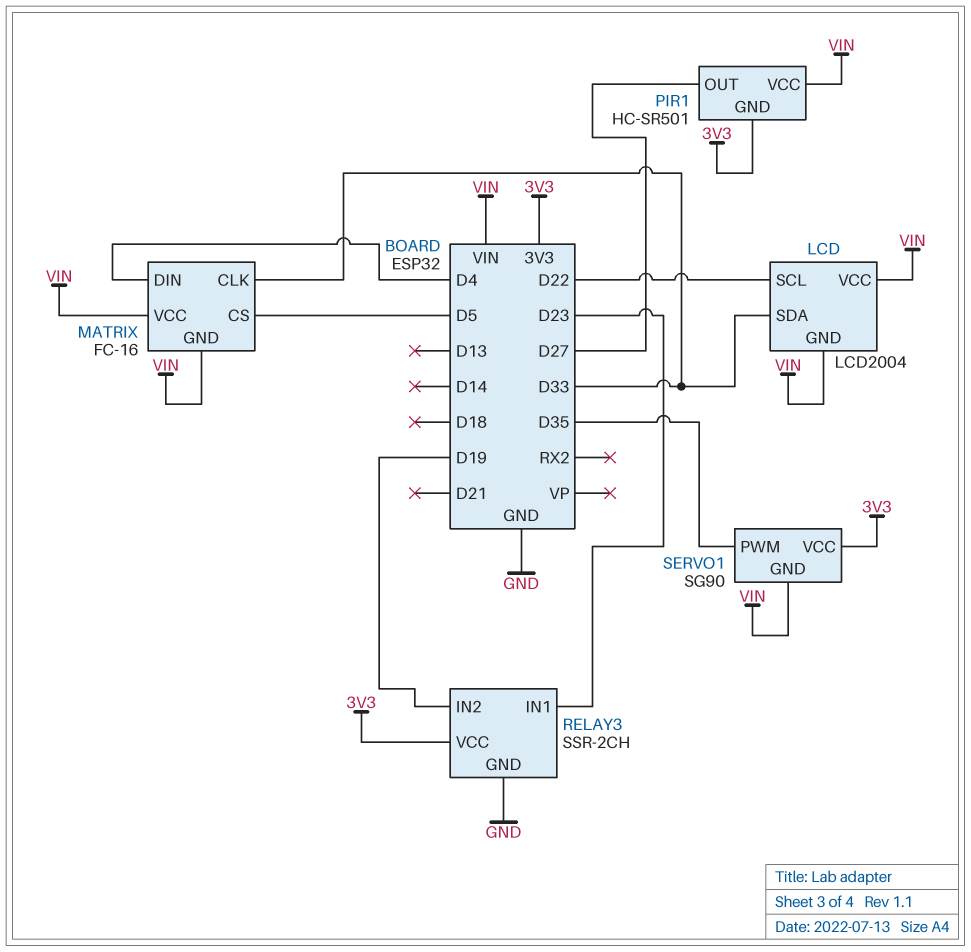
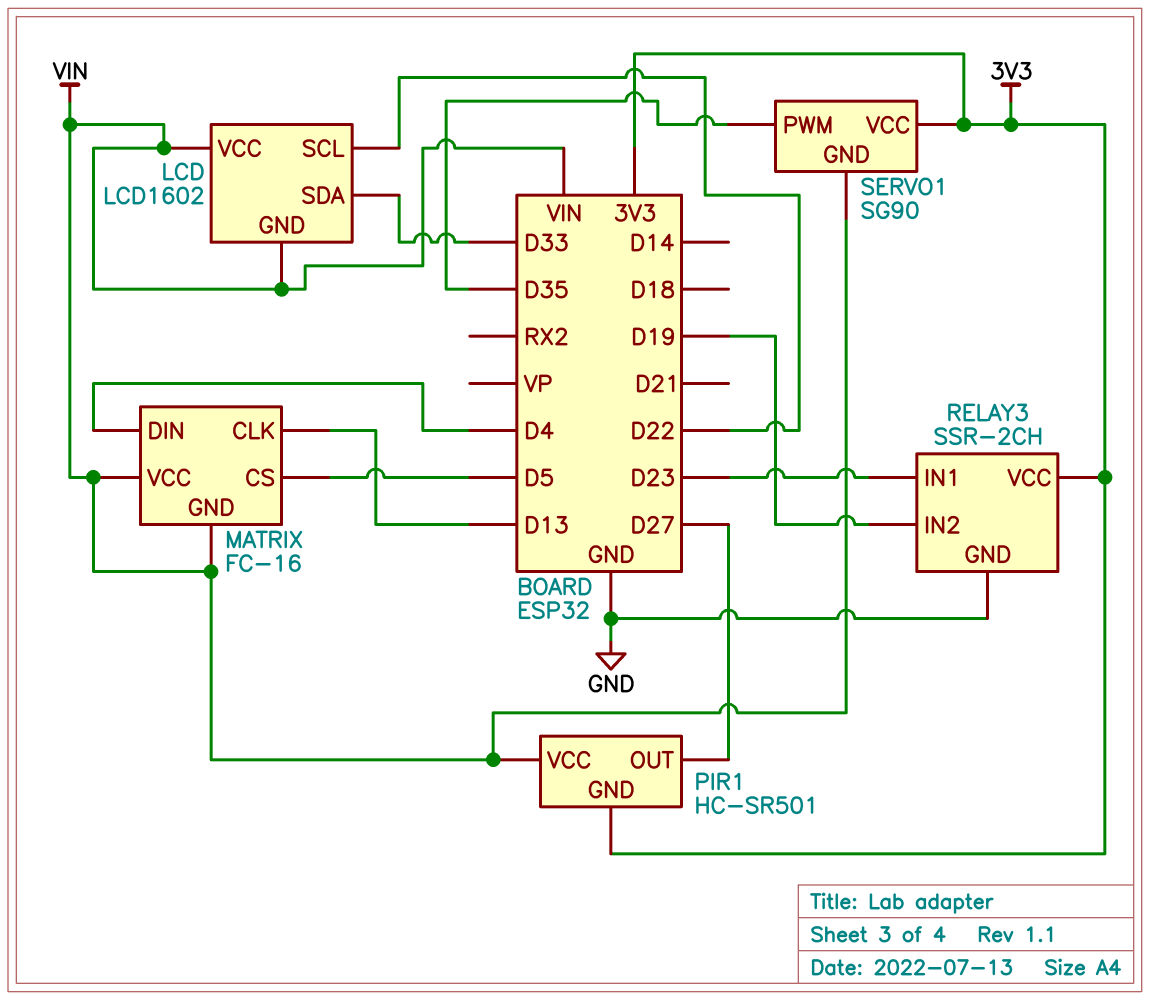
LCD: LCD2004 -> LCD1602
MATRIX pin CLK: D33 -> D13

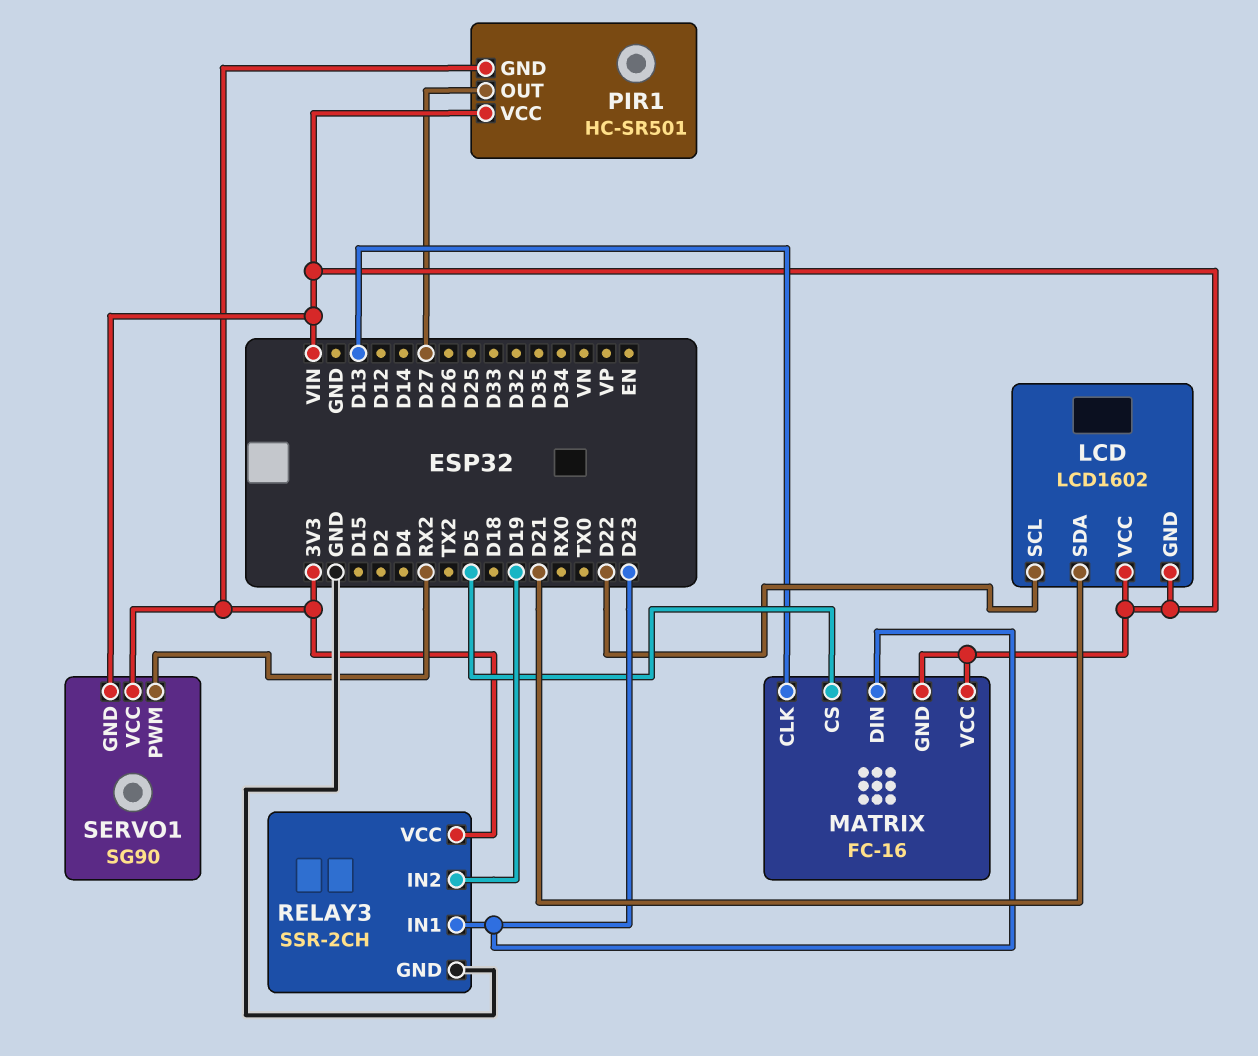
LCD pin SDA: D33 -> D21
MATRIX pin DIN: D4 -> D23
SERVO1 pin PWM: D35 -> RX2

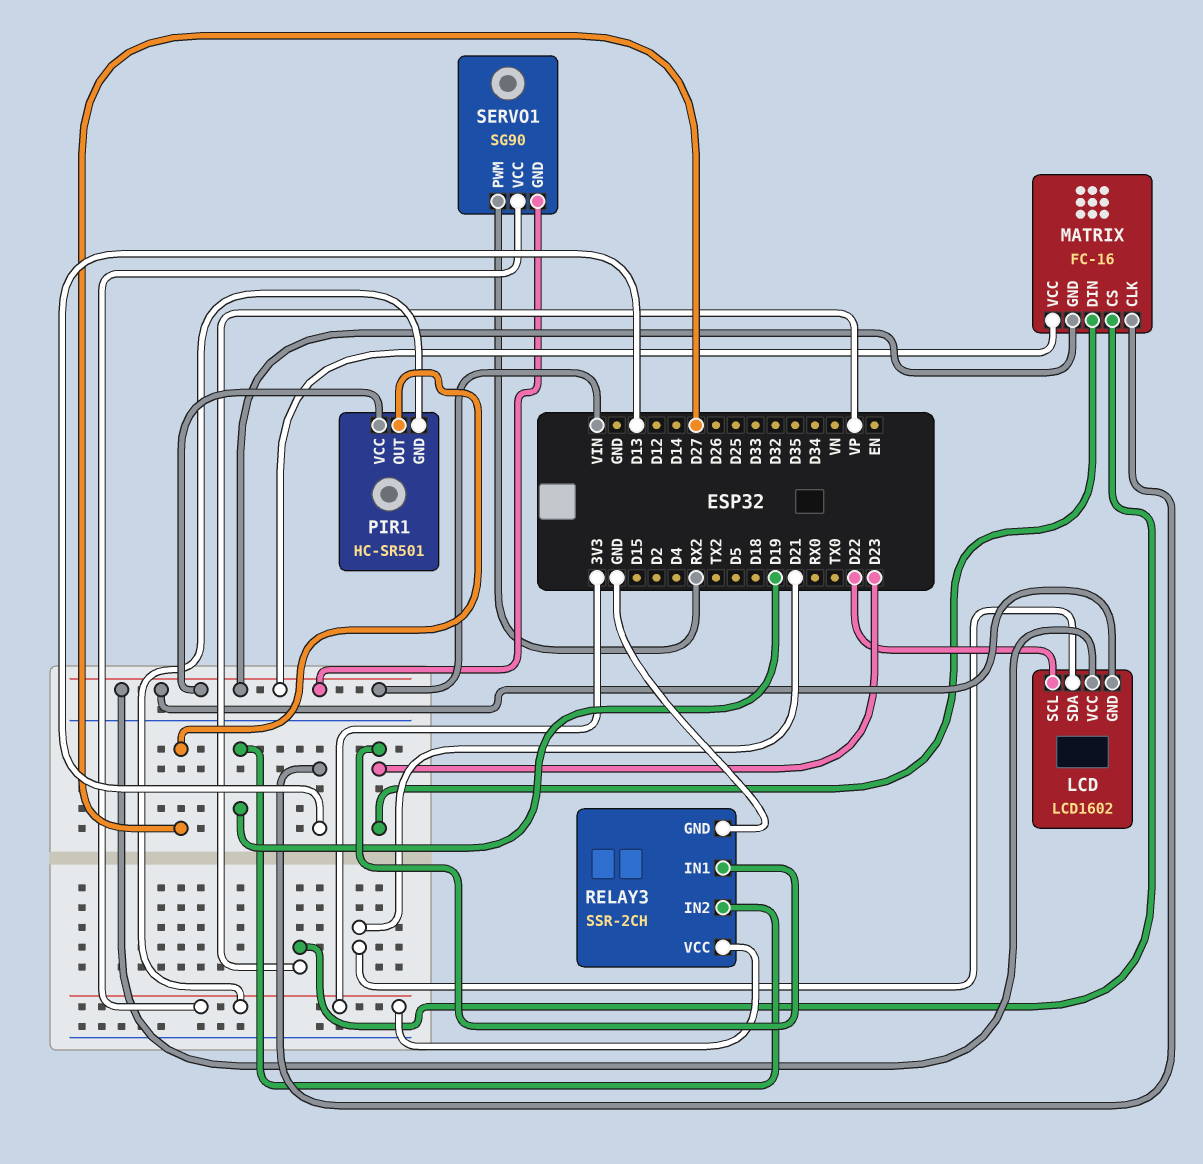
MATRIX pin CS: D5 -> VP

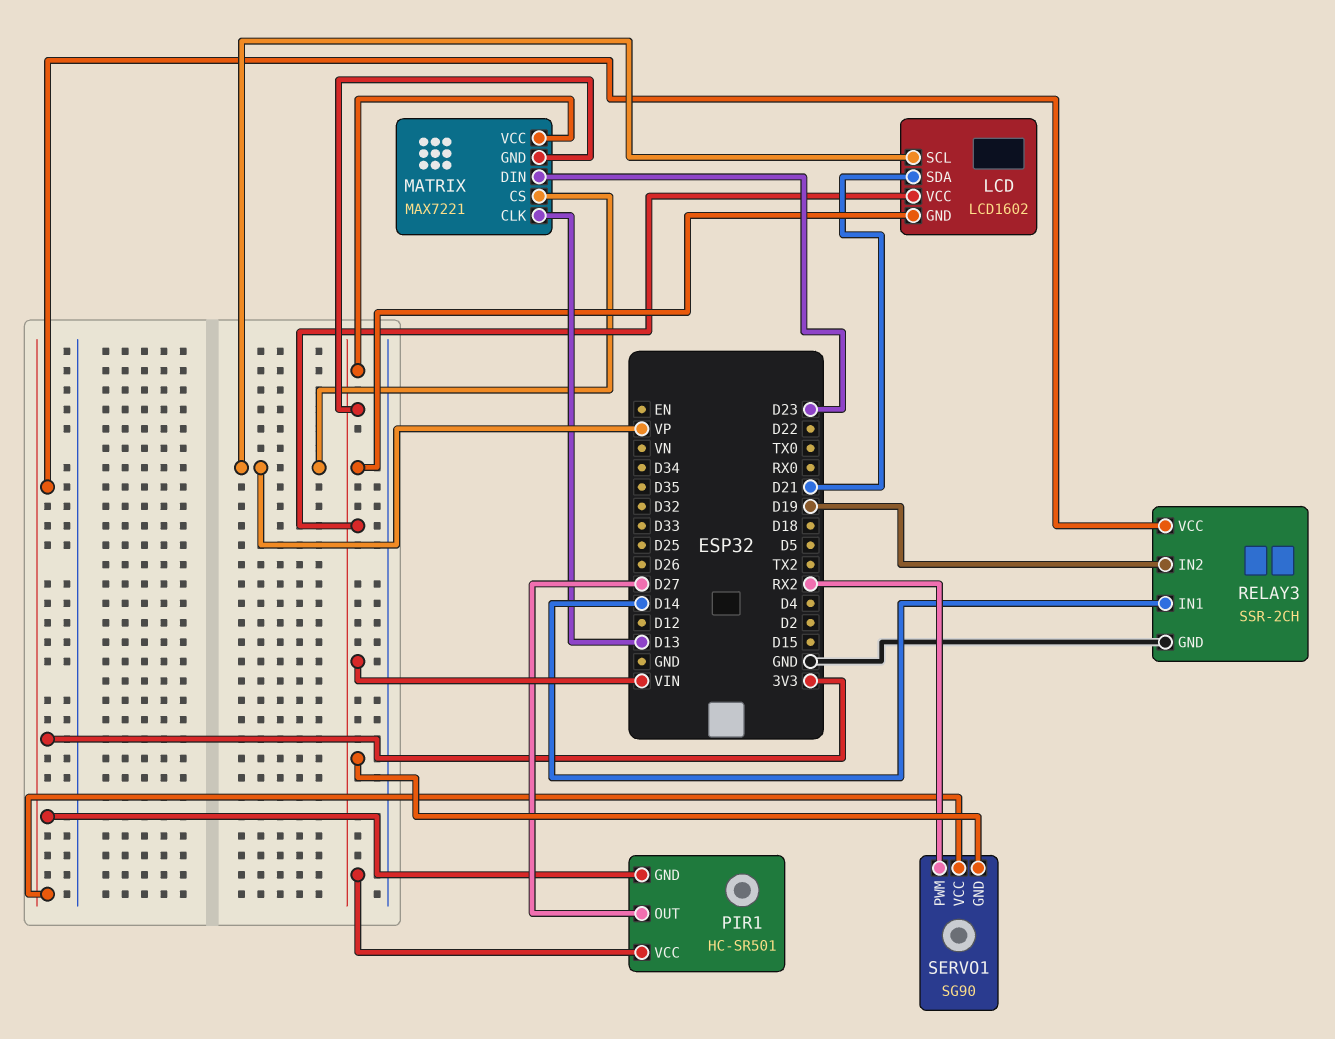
LCD pin SCL: D22 -> VP
MATRIX: FC-16 -> MAX7221
RELAY3 pin IN1: D23 -> D14

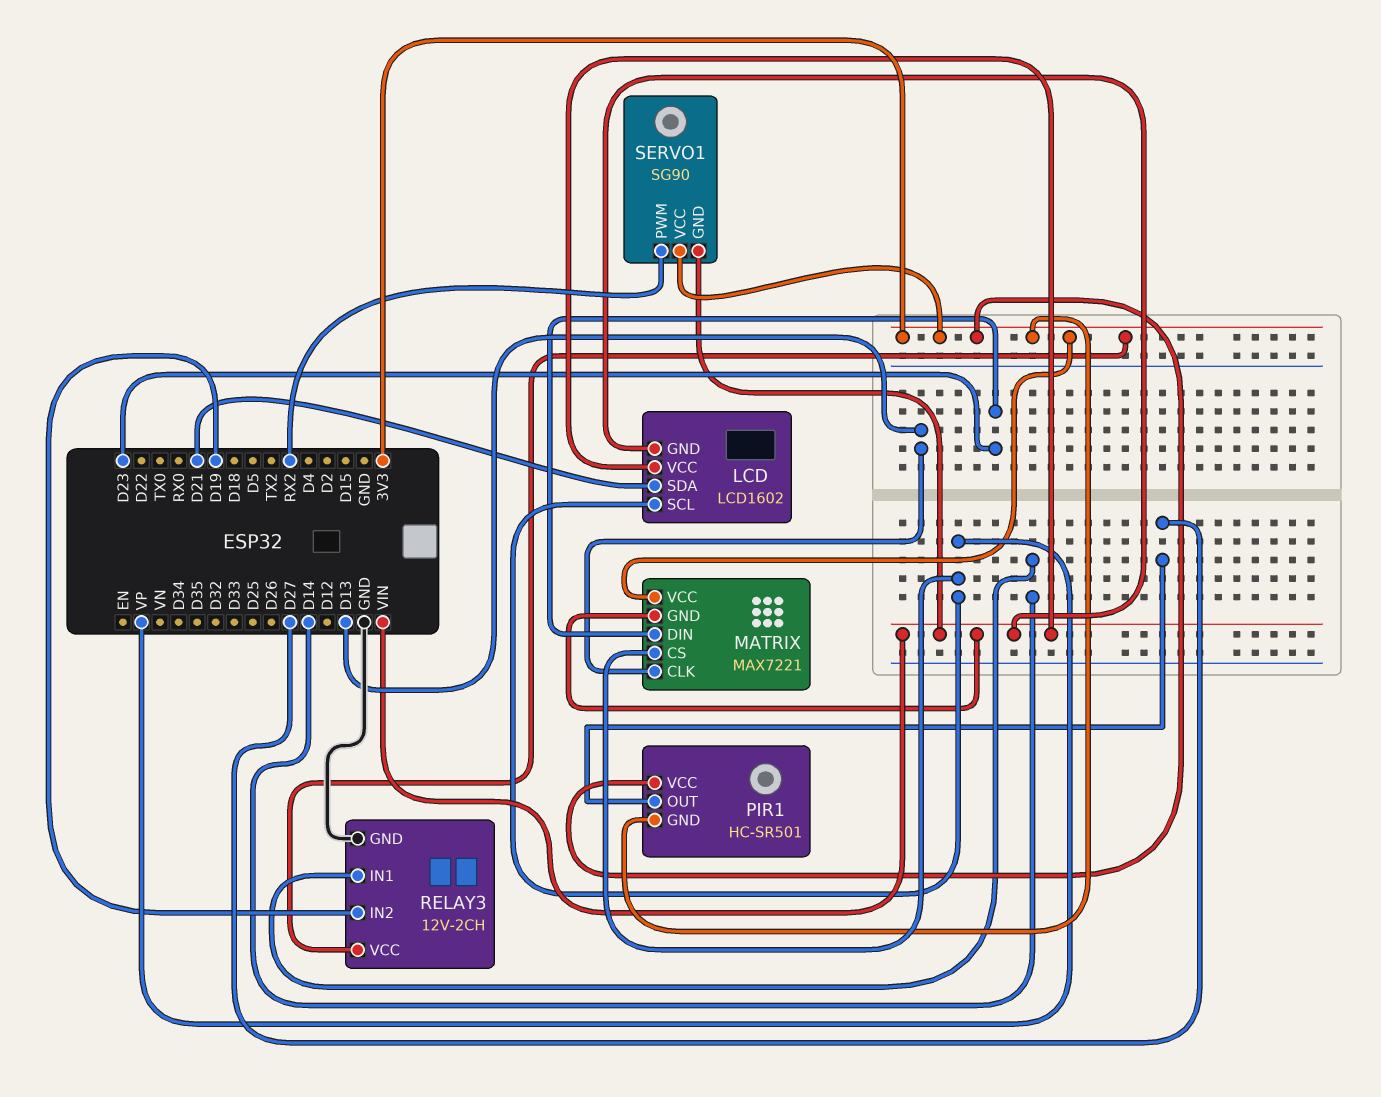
MATRIX pin VCC: VIN -> 3V3
PIR1 pin VCC: VIN -> 3V3
RELAY3: SSR-2CH -> 12V-2CH

